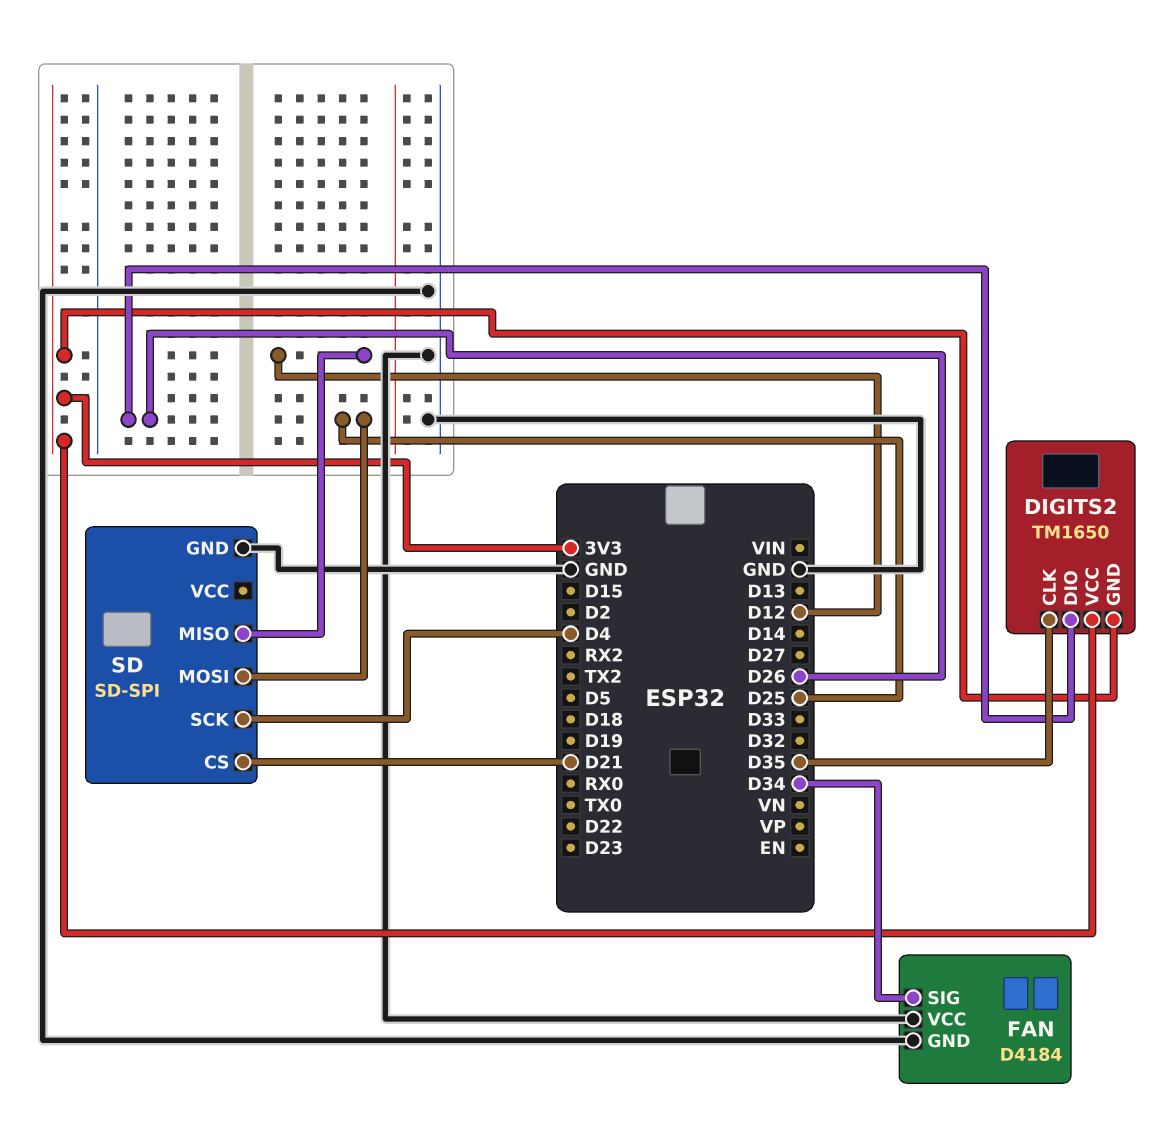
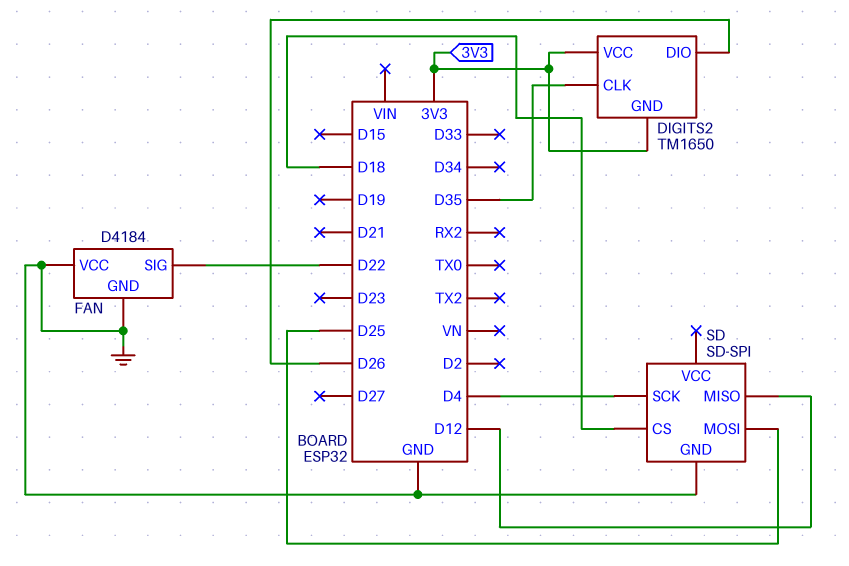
FAN pin SIG: D34 -> D22
SD pin CS: D21 -> D18

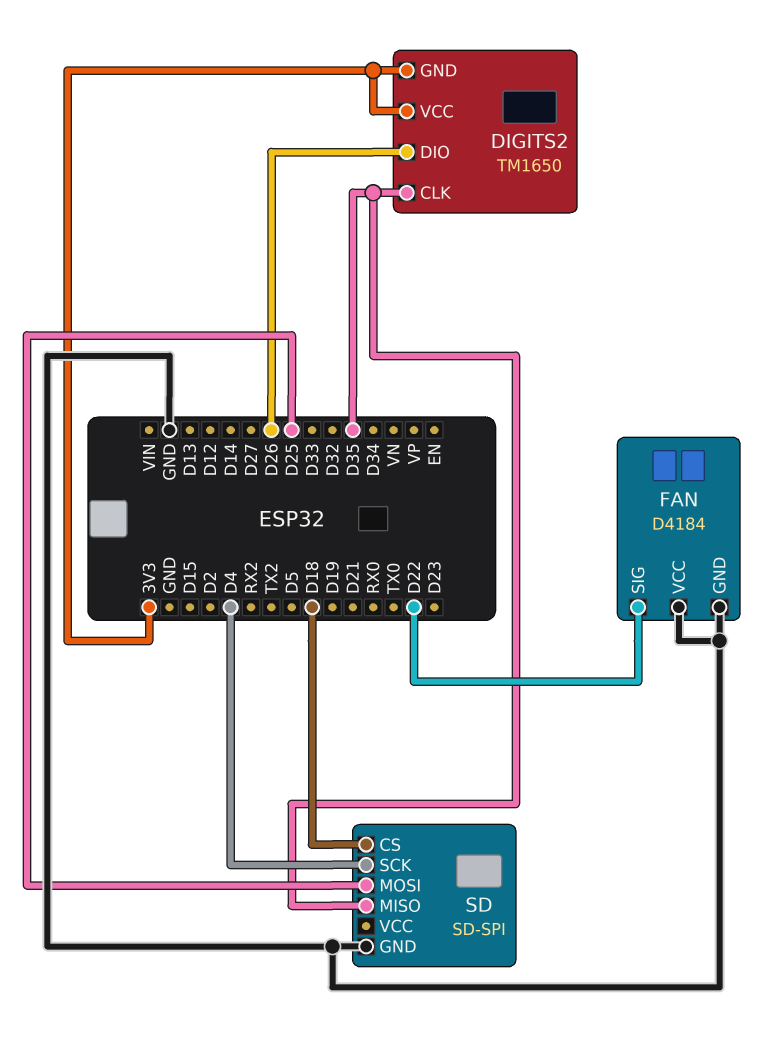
SD pin MISO: D12 -> D35

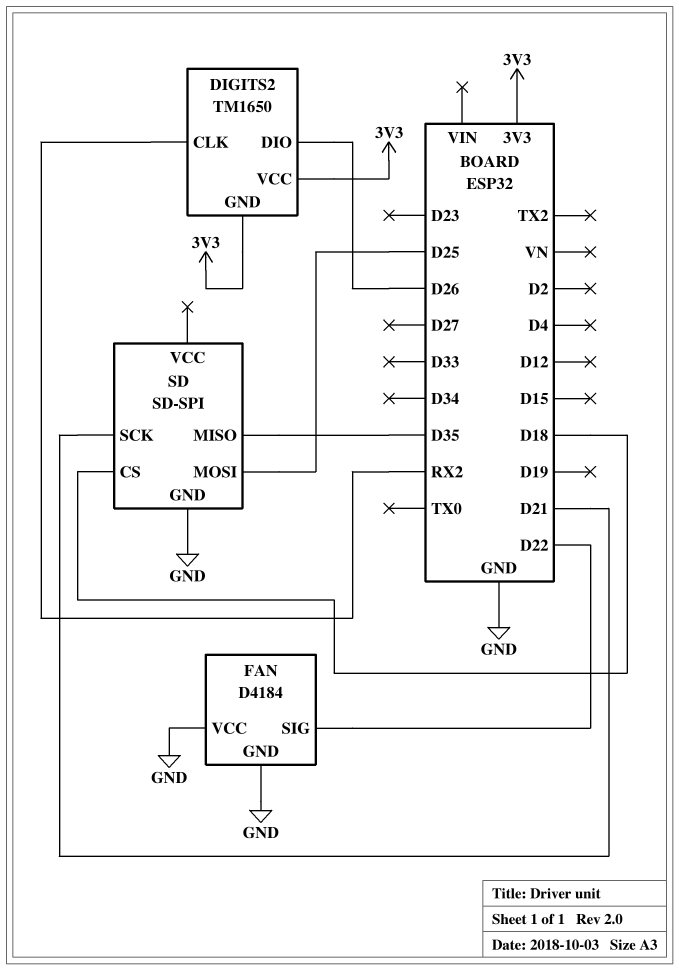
DIGITS2 pin CLK: D35 -> RX2
SD pin SCK: D4 -> D21

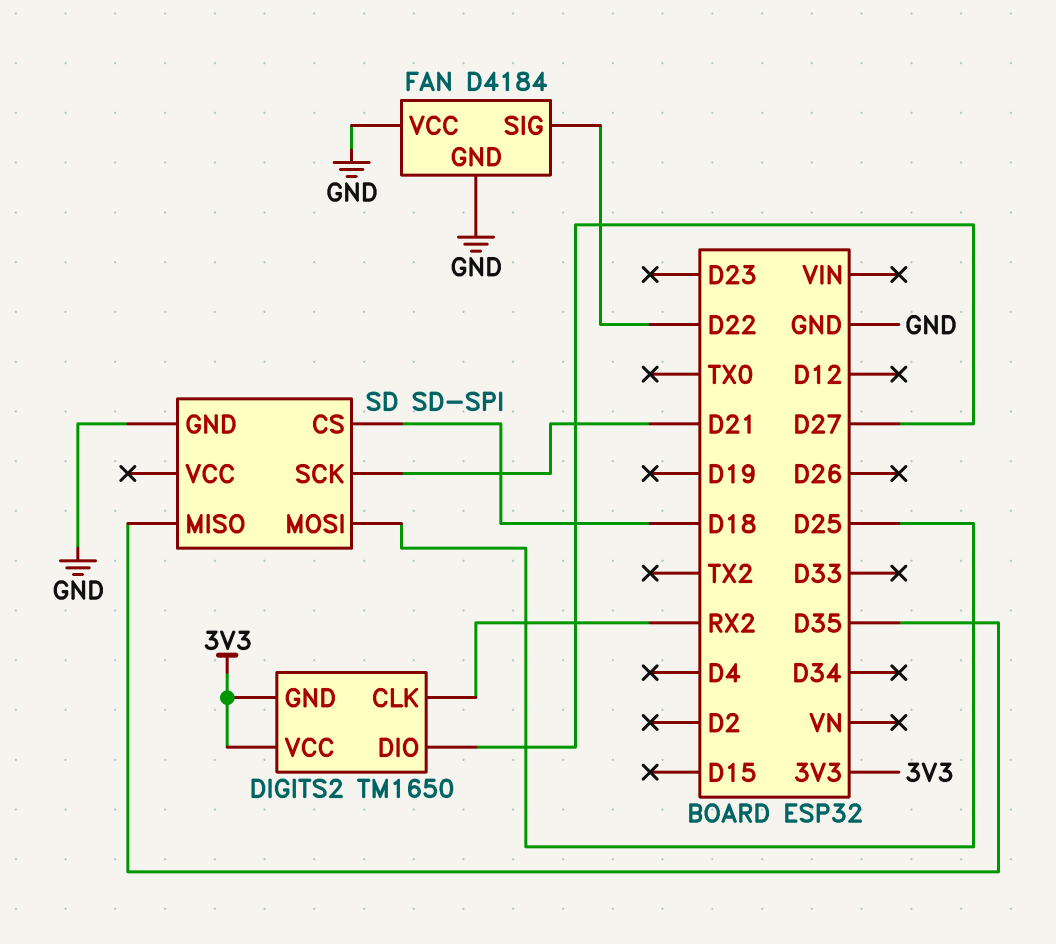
DIGITS2 pin DIO: D26 -> D27

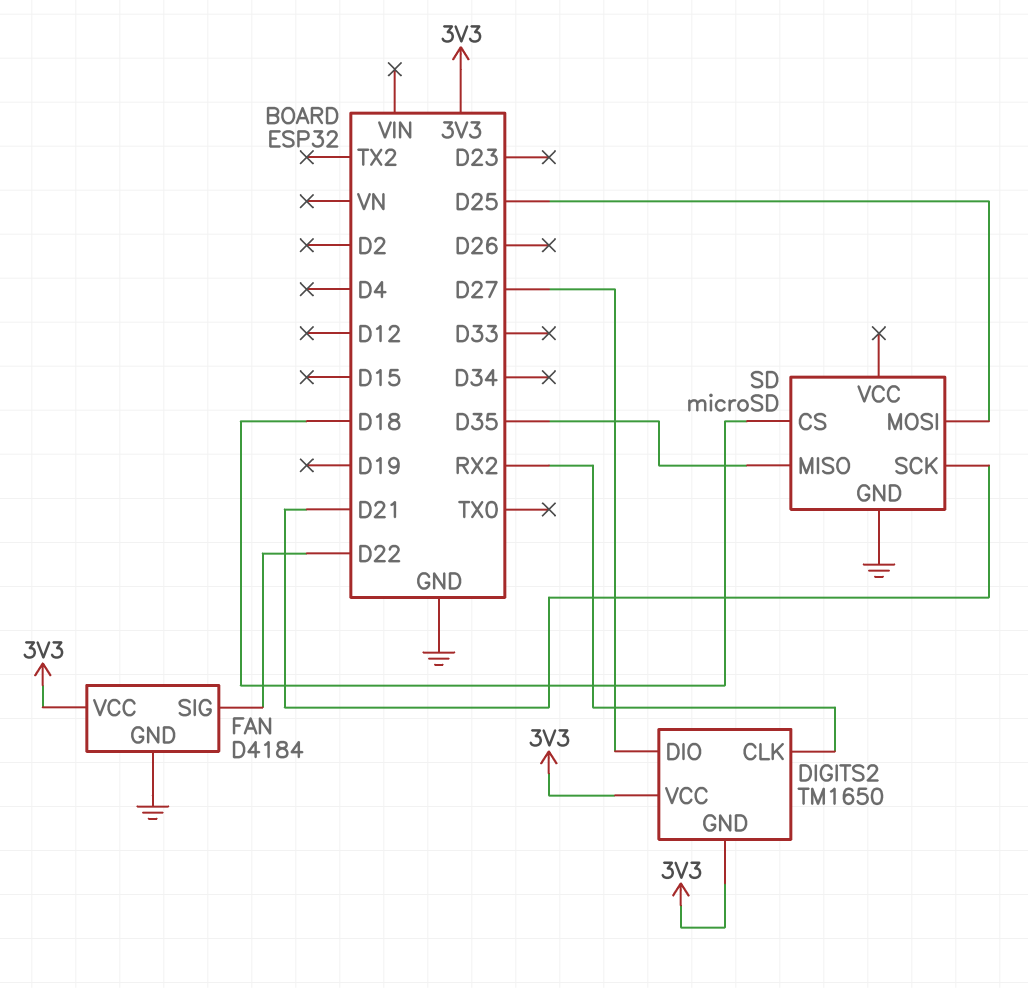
FAN pin VCC: GND -> 3V3
SD: SD-SPI -> microSD

